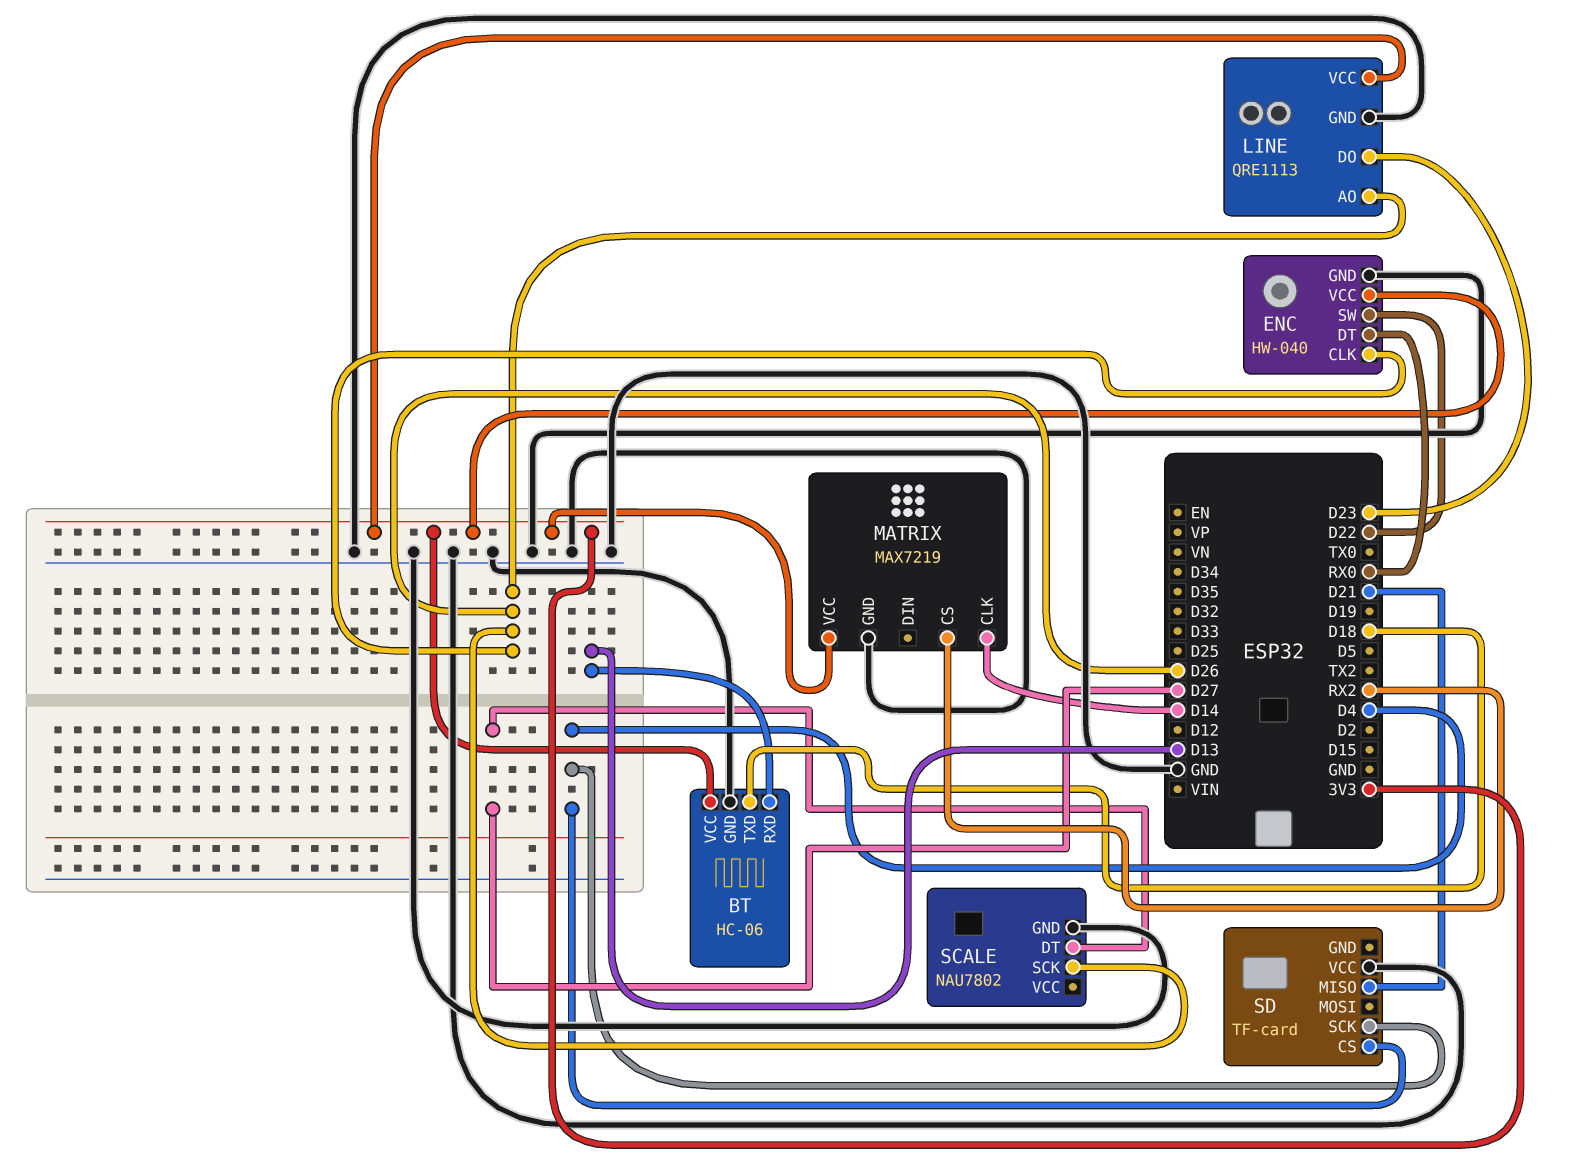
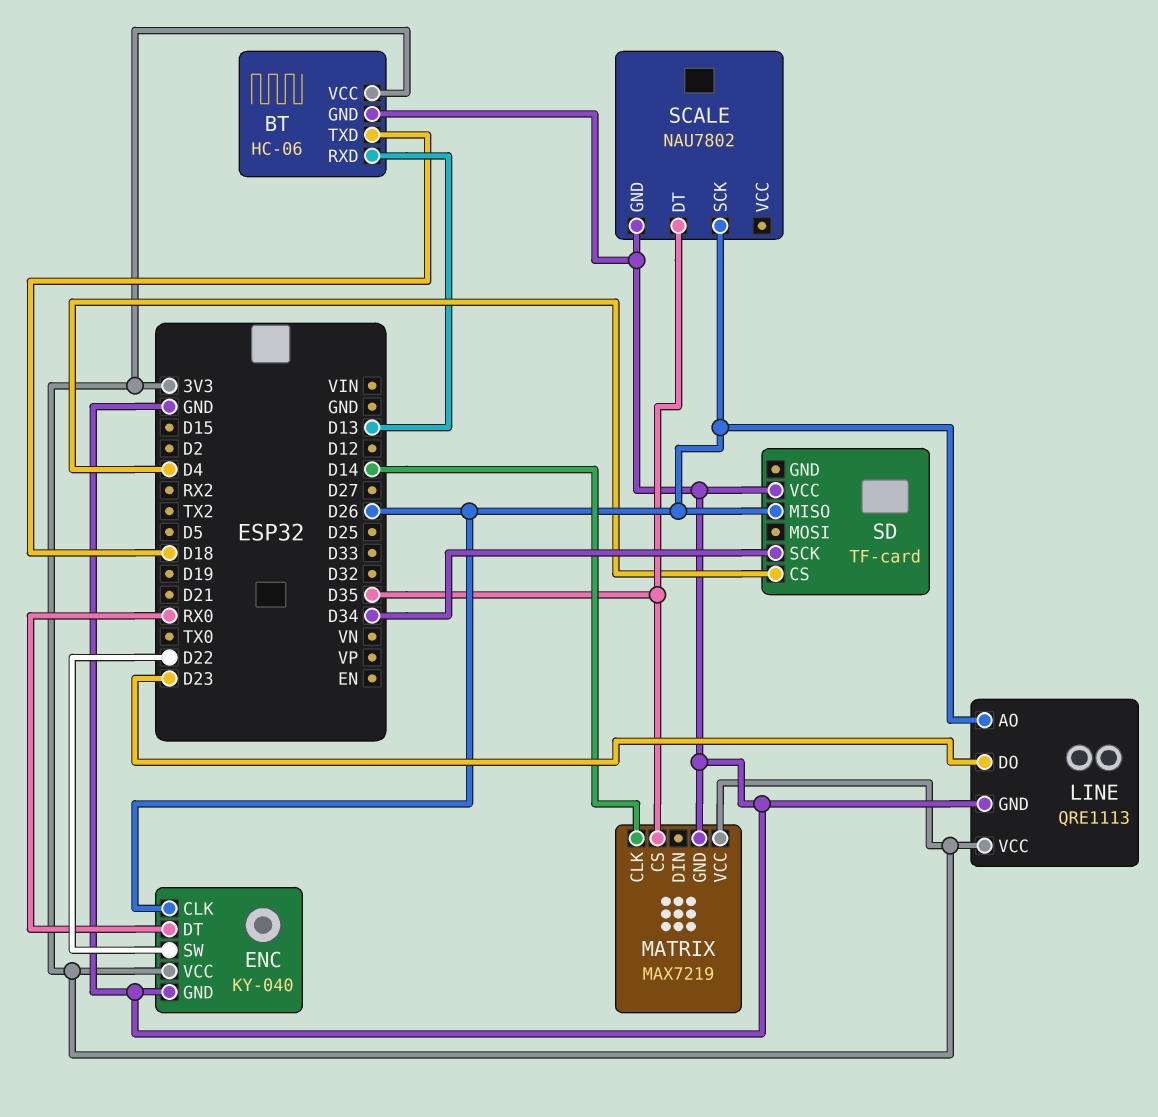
ENC: HW-040 -> KY-040
MATRIX pin CS: RX2 -> D35
SCALE pin DT: D27 -> D35
SD pin MISO: D21 -> D26
SD pin SCK: D4 -> D34

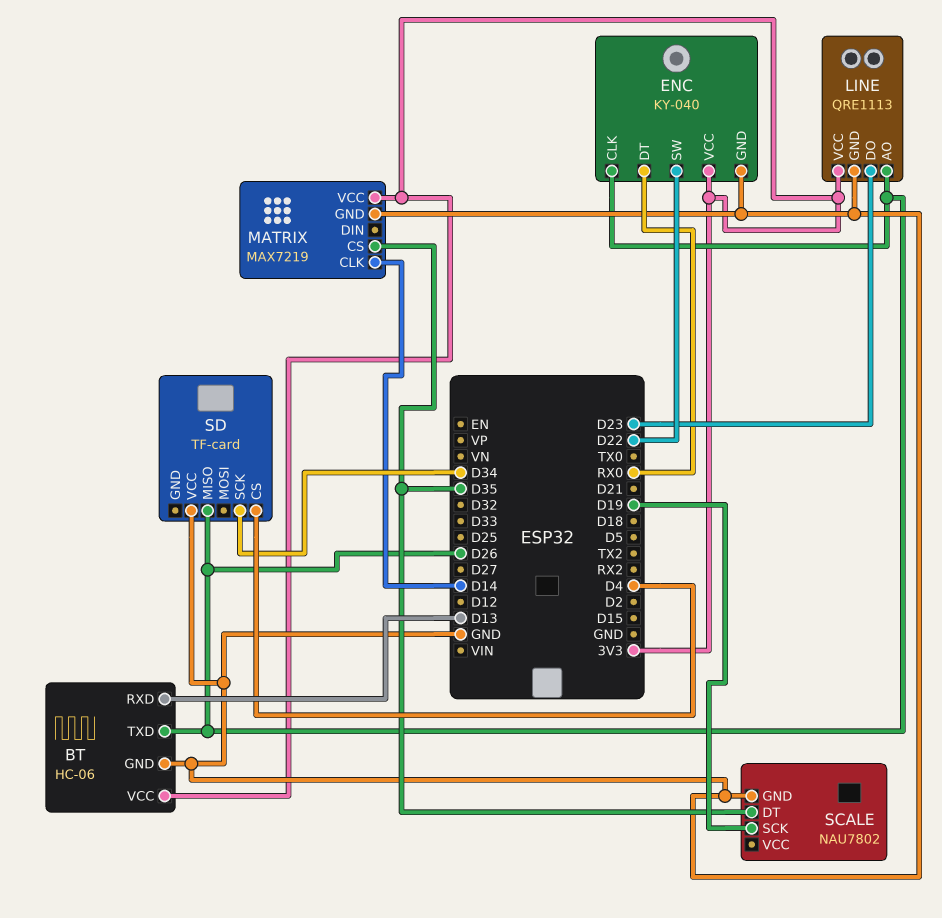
BT pin TXD: D18 -> D26
SCALE pin SCK: D26 -> D19

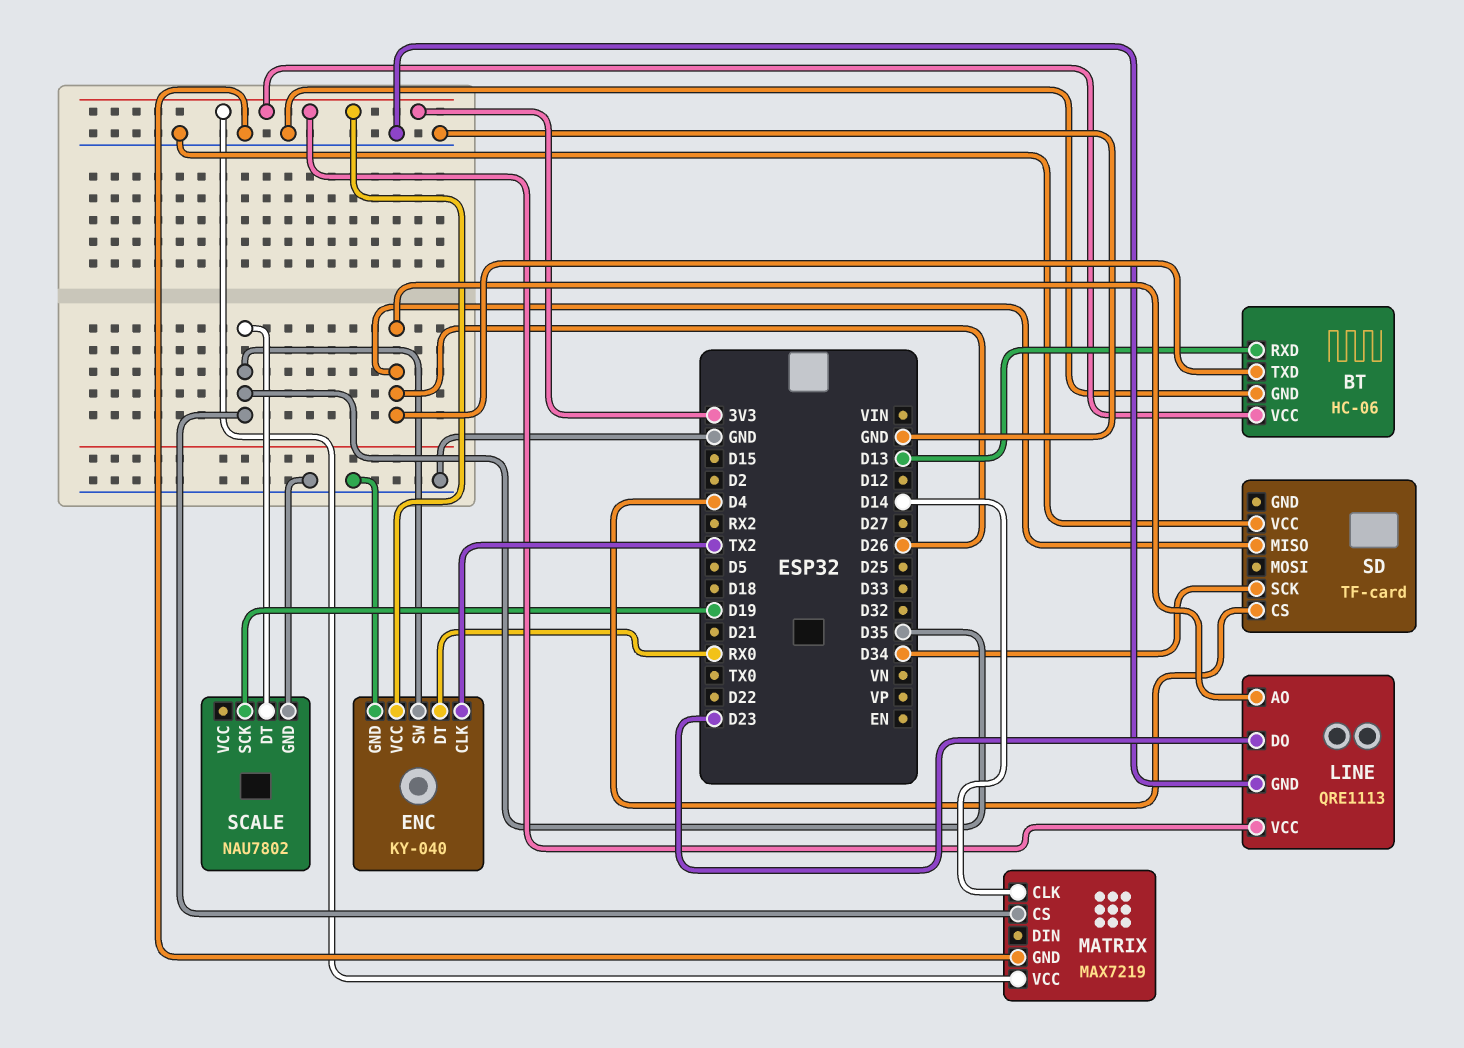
ENC pin CLK: D26 -> TX2
ENC pin SW: D22 -> D35

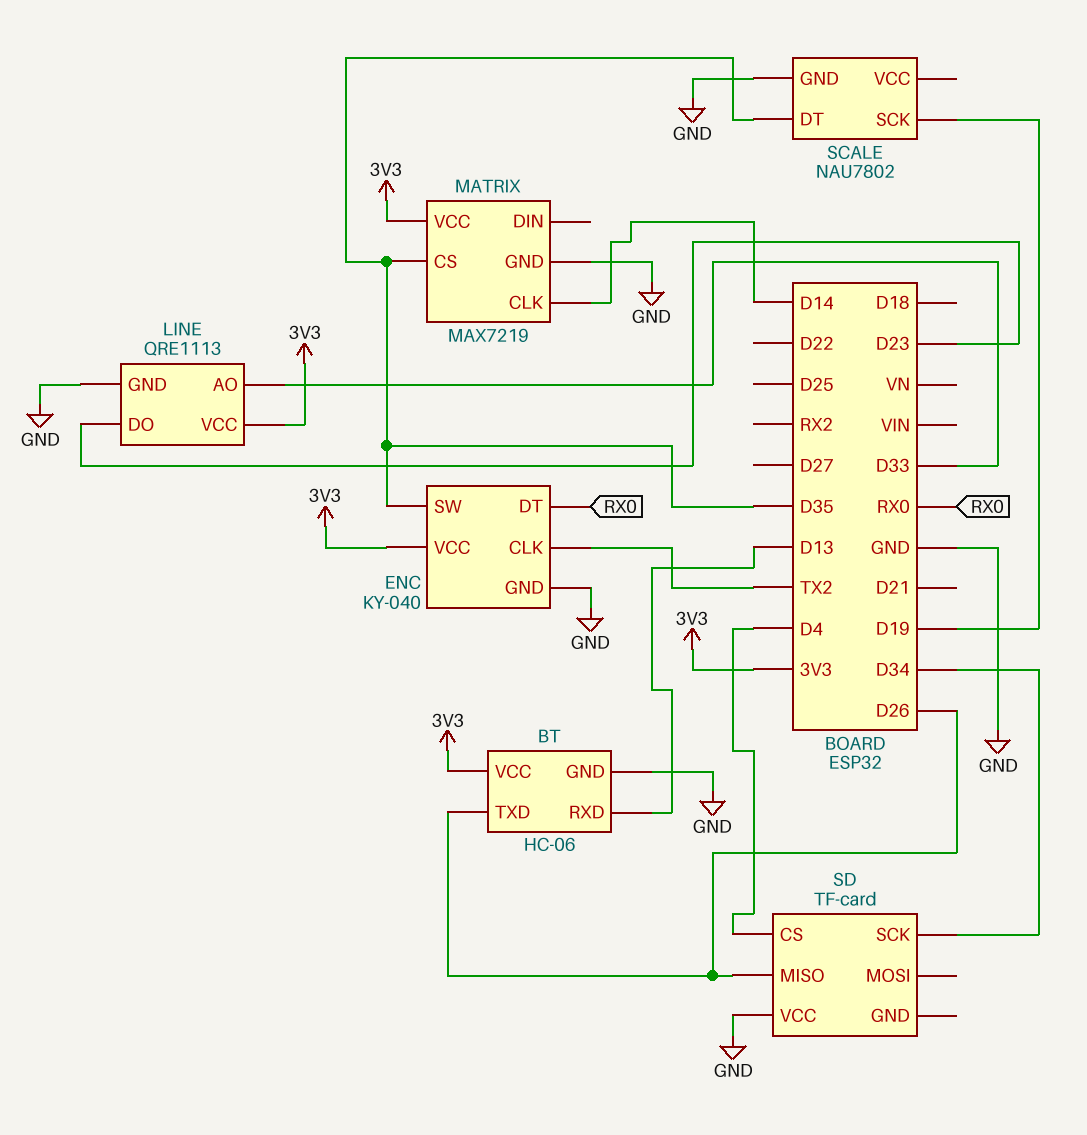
LINE pin AO: D26 -> D33

